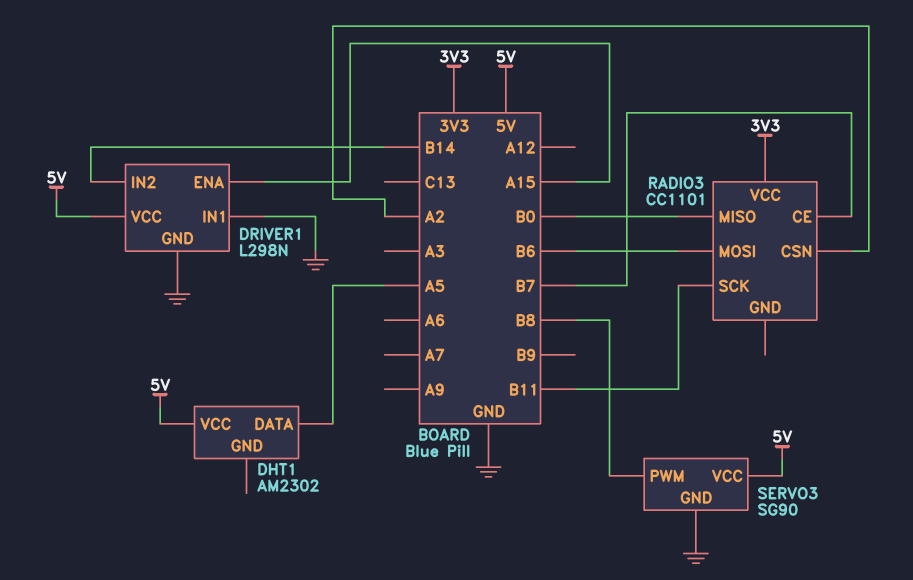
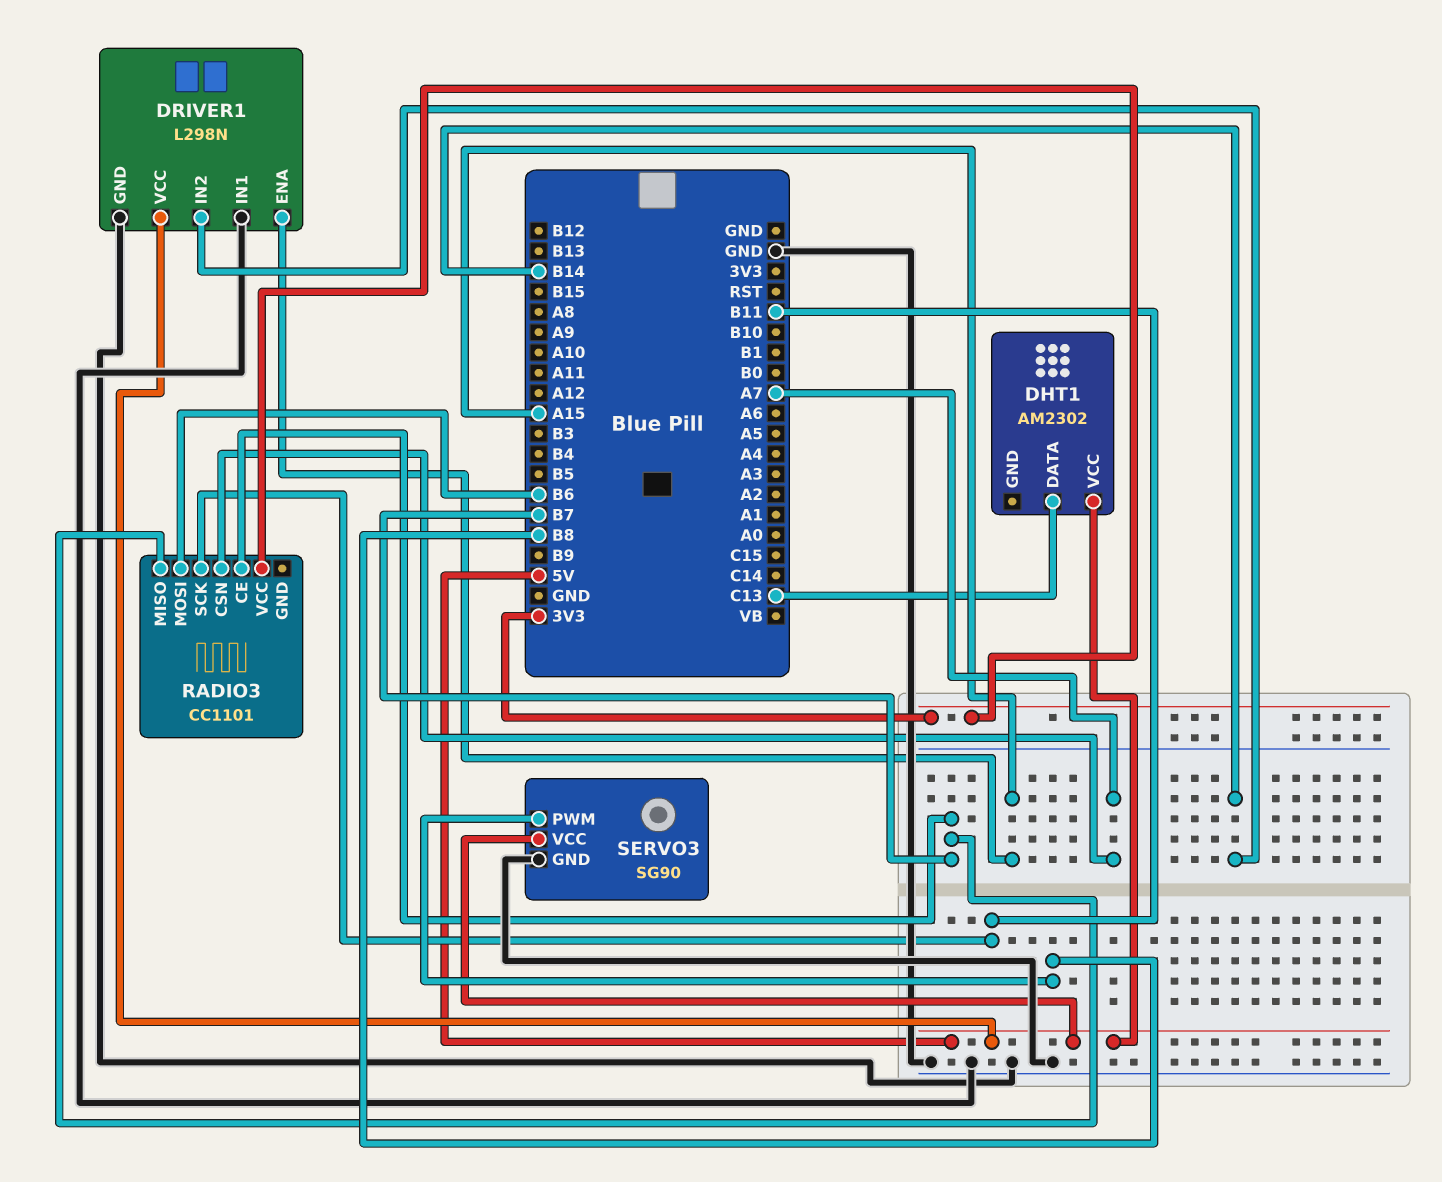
DHT1 pin DATA: A5 -> C13
RADIO3 pin CSN: A2 -> A7
RADIO3 pin MISO: B0 -> B7

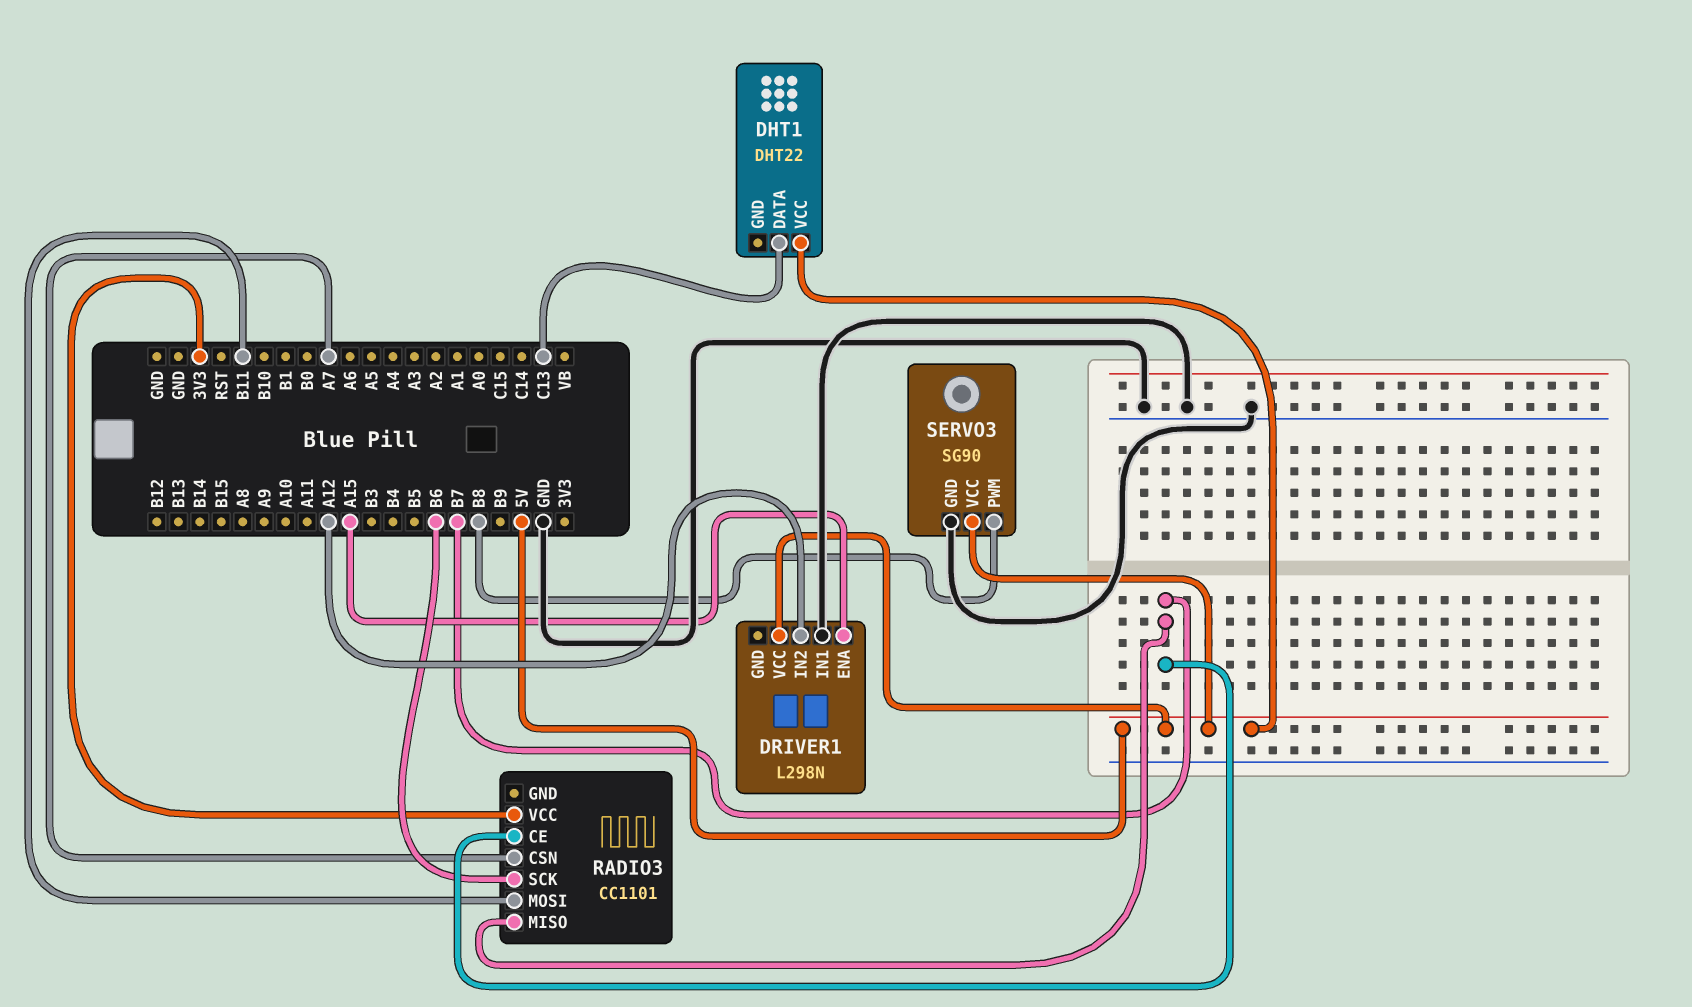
DHT1: AM2302 -> DHT22
DRIVER1 pin GND: GND -> none
DRIVER1 pin IN2: B14 -> A12
RADIO3 pin MOSI: B6 -> B11
RADIO3 pin SCK: B11 -> B6

